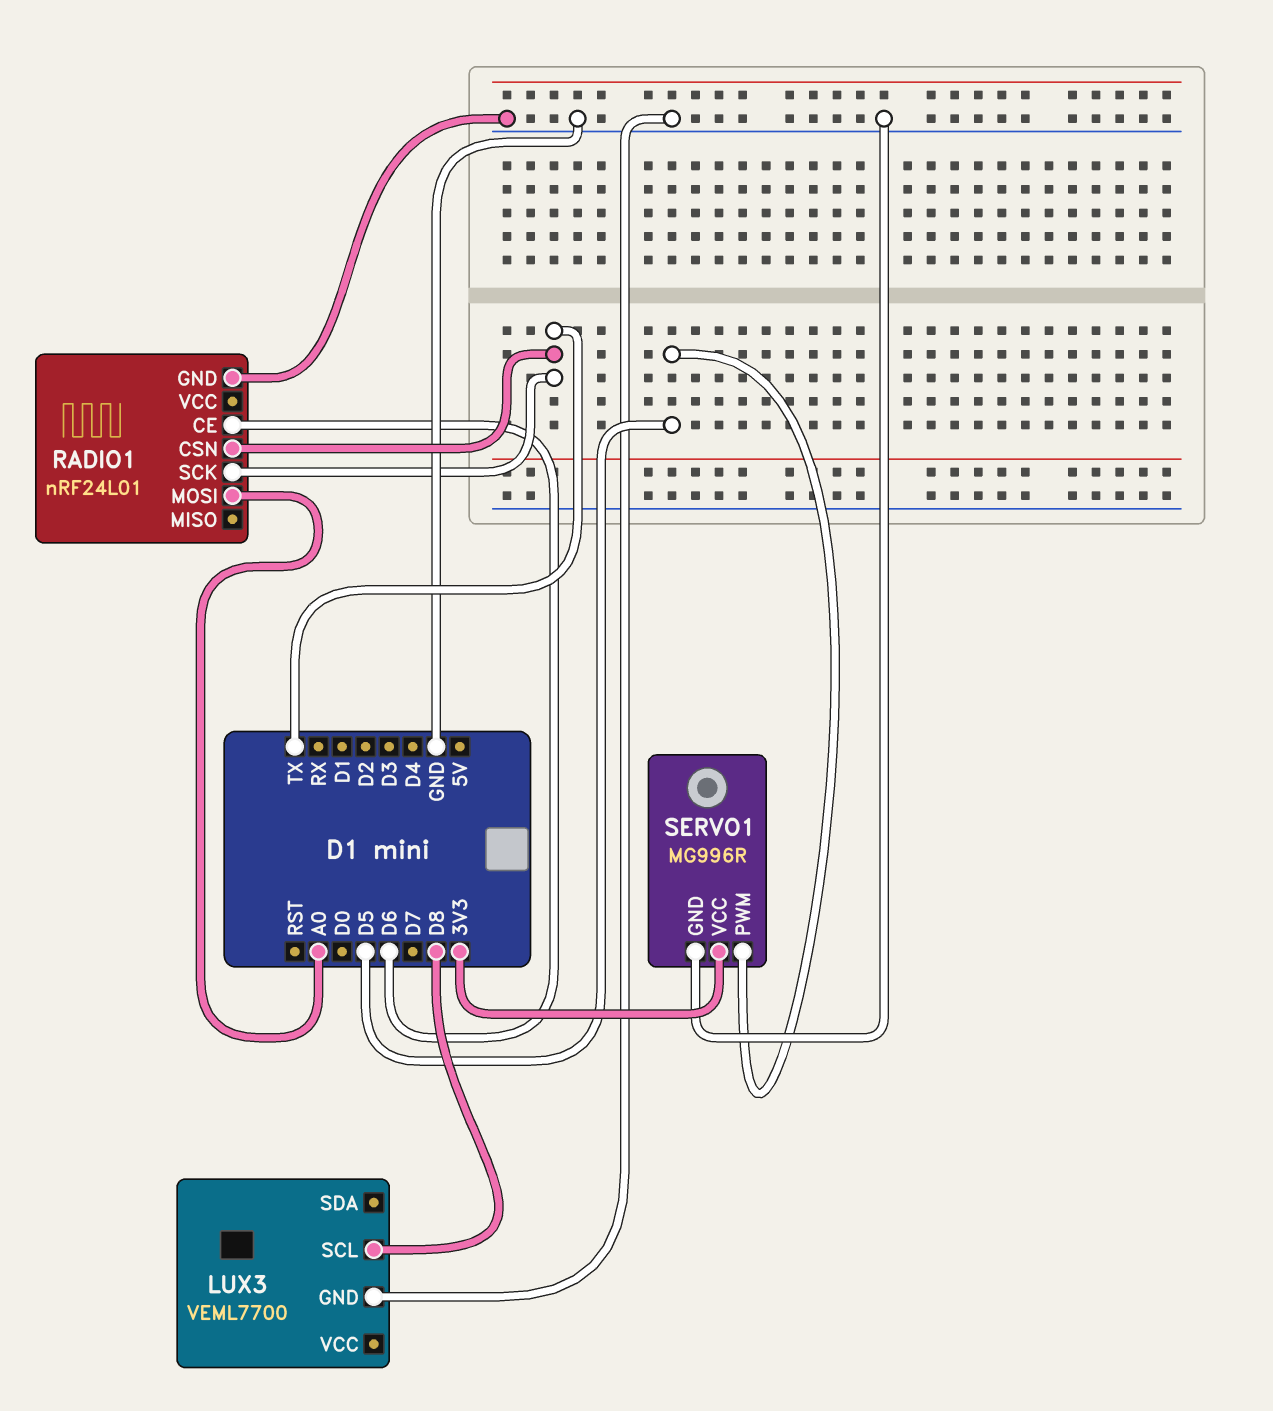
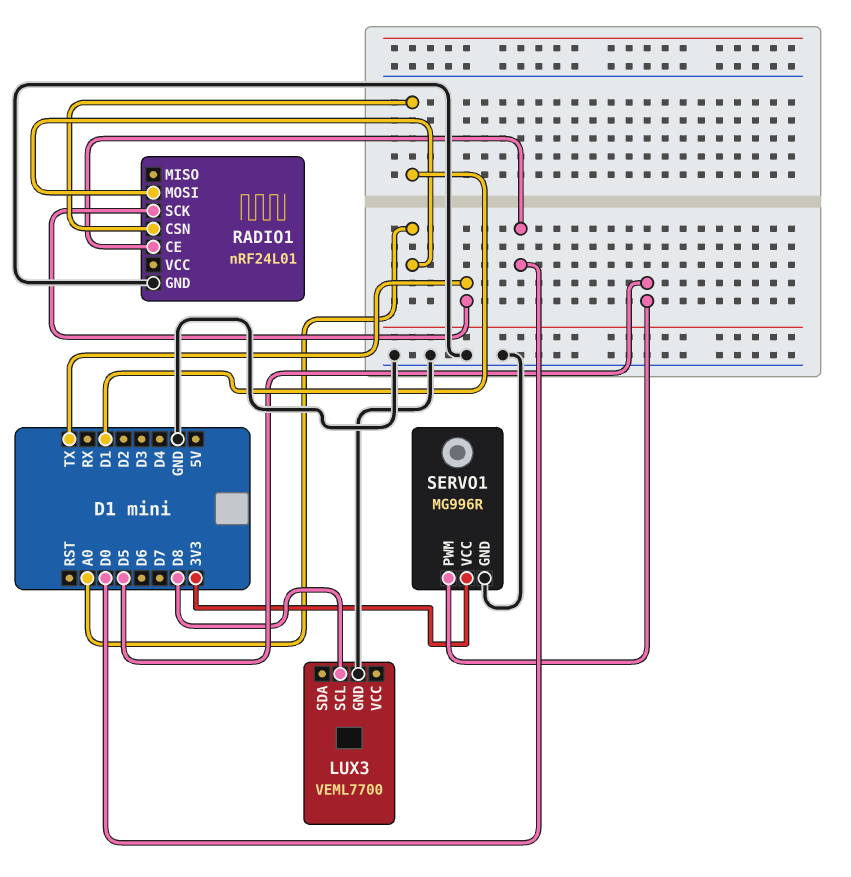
RADIO1 pin CE: D6 -> D0
RADIO1 pin CSN: TX -> D1

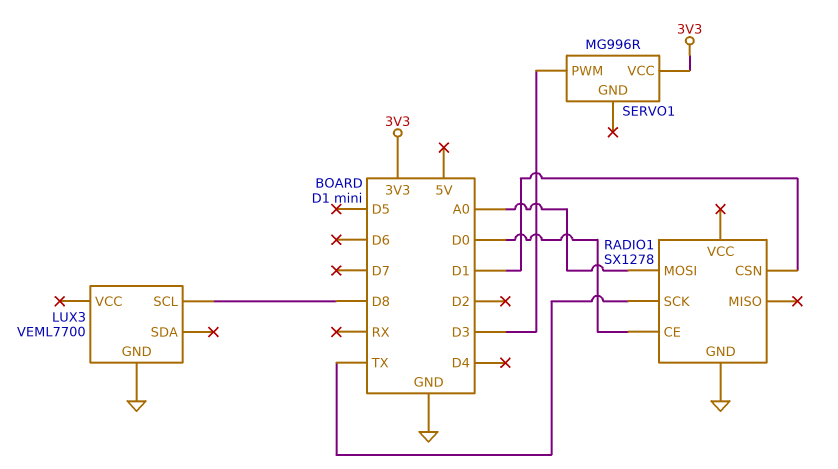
RADIO1: nRF24L01 -> SX1278
SERVO1 pin GND: GND -> none
SERVO1 pin PWM: D5 -> D3

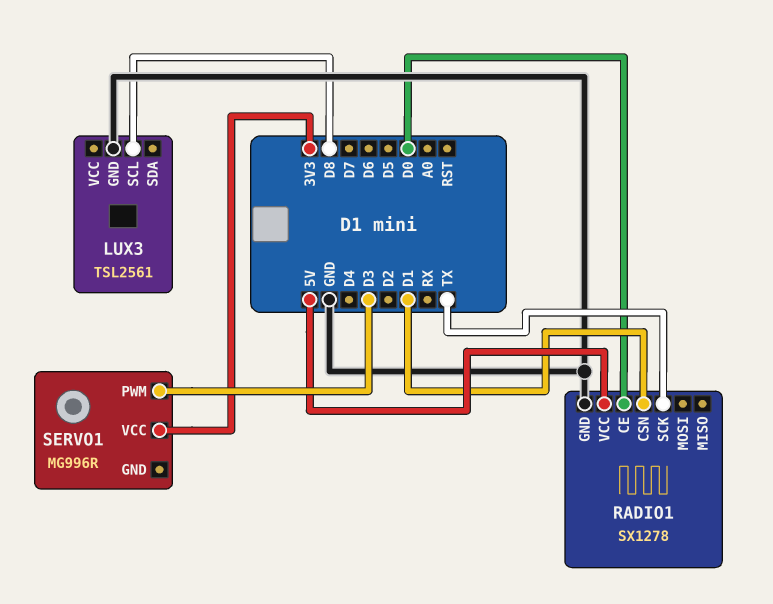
LUX3: VEML7700 -> TSL2561
RADIO1 pin MOSI: A0 -> none
RADIO1 pin VCC: none -> 5V

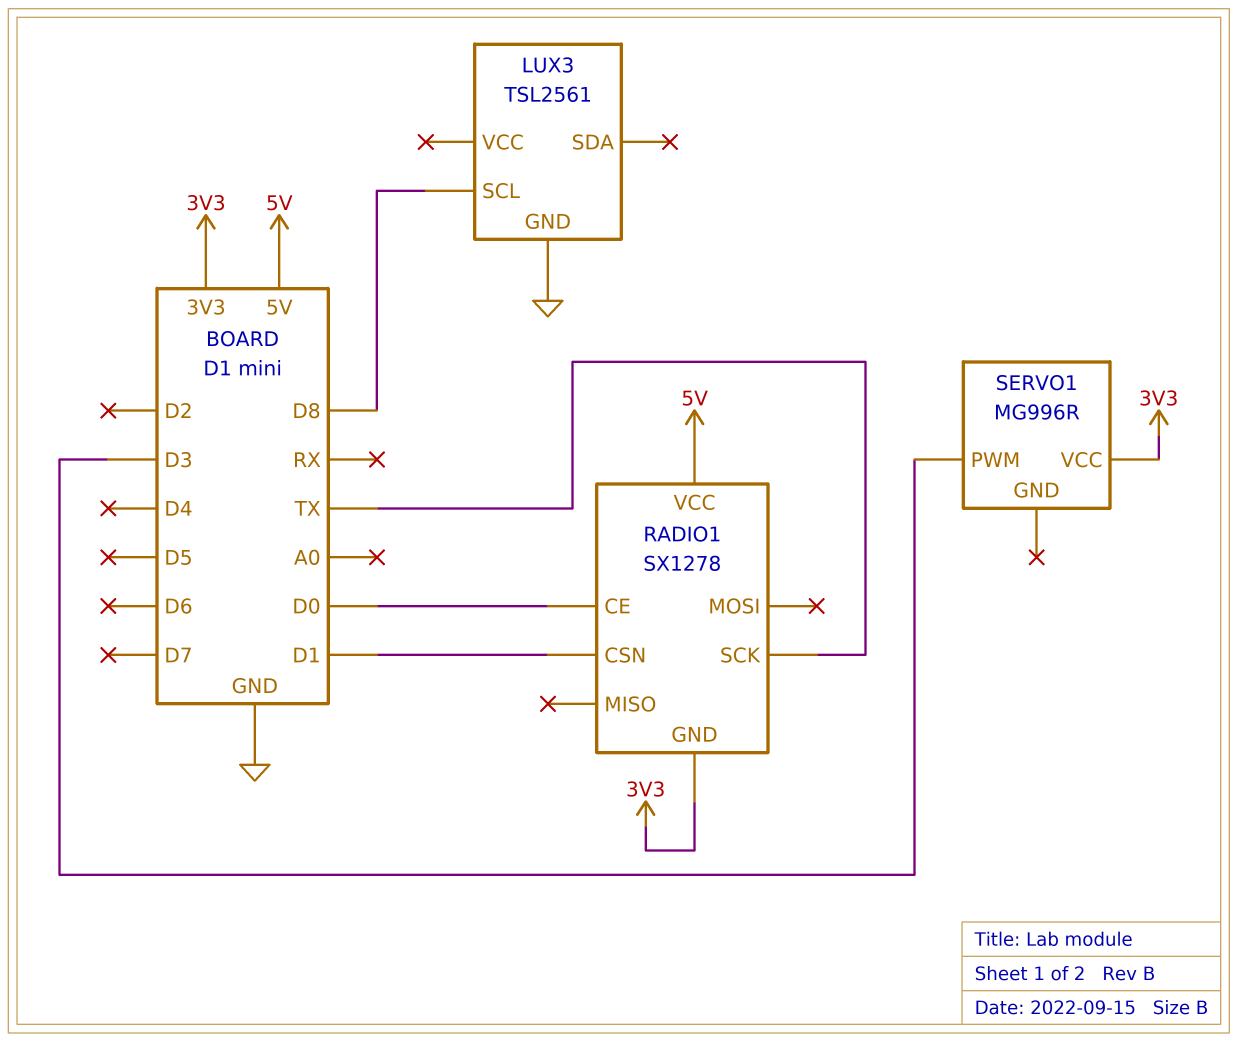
RADIO1 pin GND: GND -> 3V3

